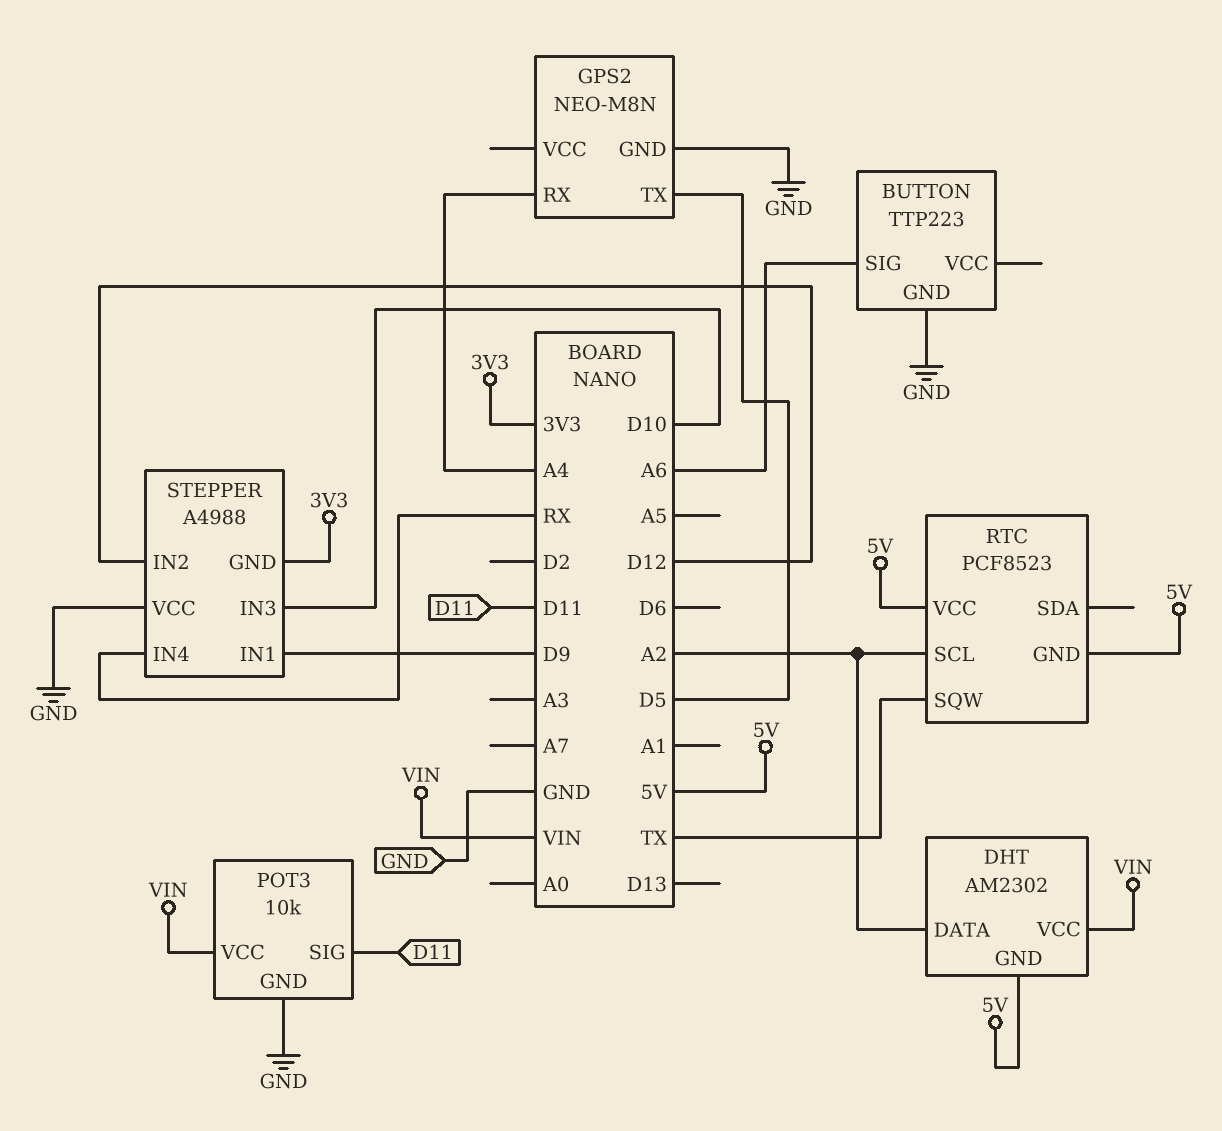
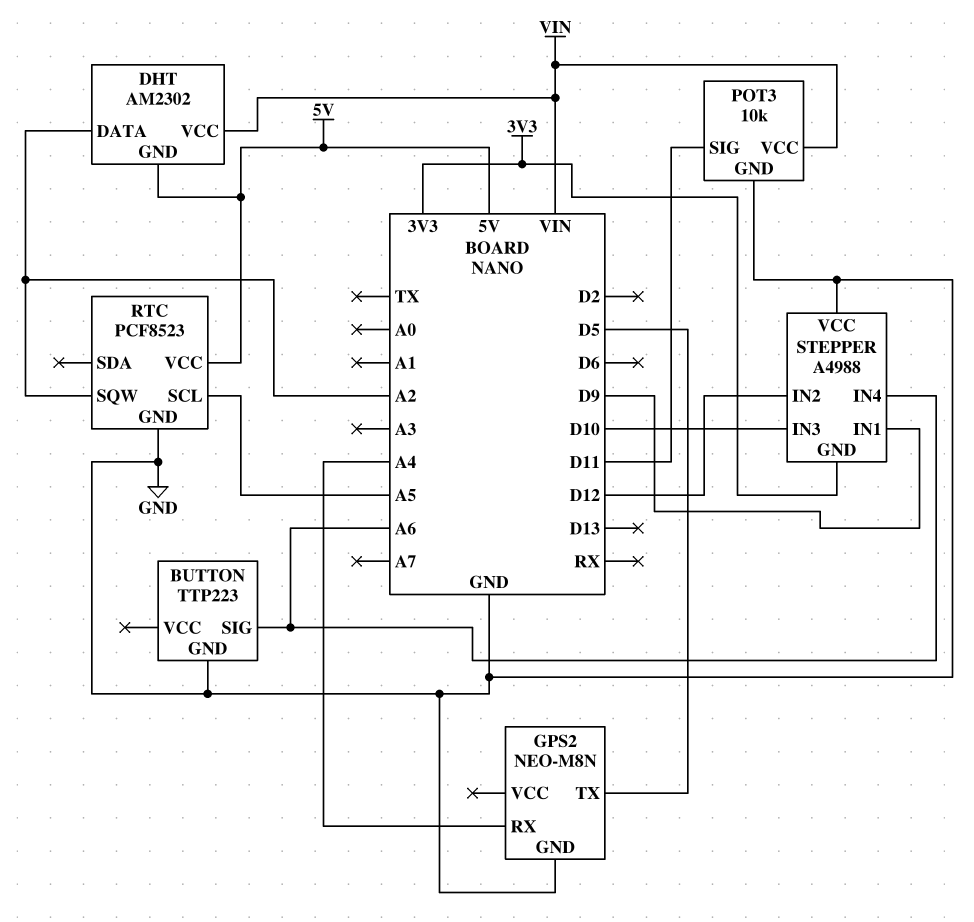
RTC pin GND: 5V -> GND
RTC pin SCL: A2 -> A5
RTC pin SQW: TX -> A2
STEPPER pin IN4: RX -> A6

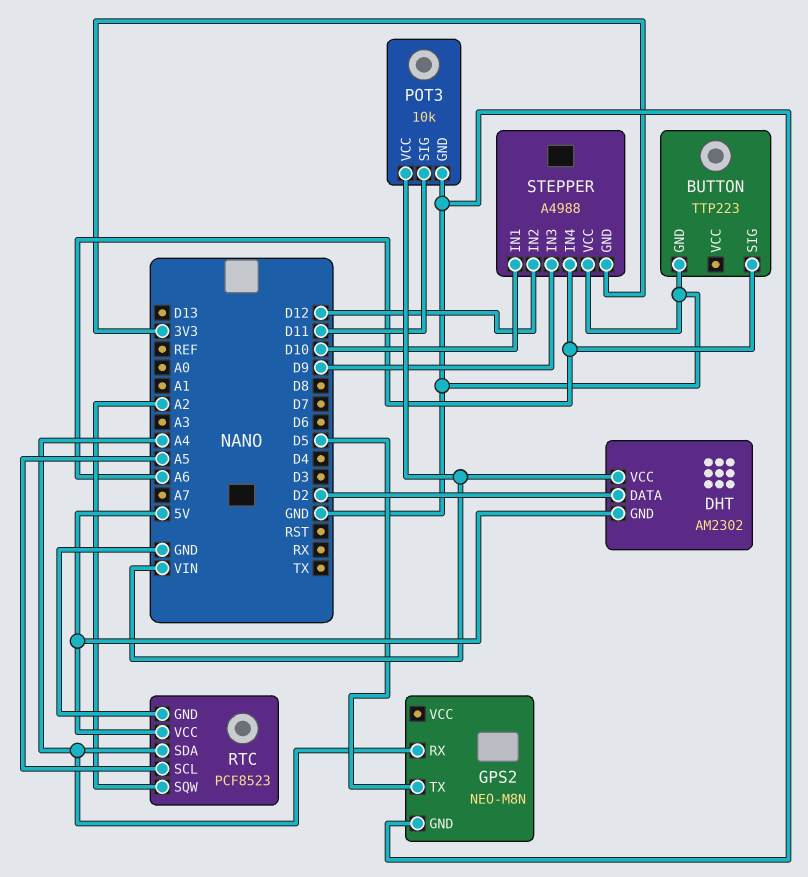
DHT pin DATA: A2 -> D2
RTC pin SDA: none -> A4
STEPPER pin IN1: D9 -> D10
STEPPER pin IN3: D10 -> D9

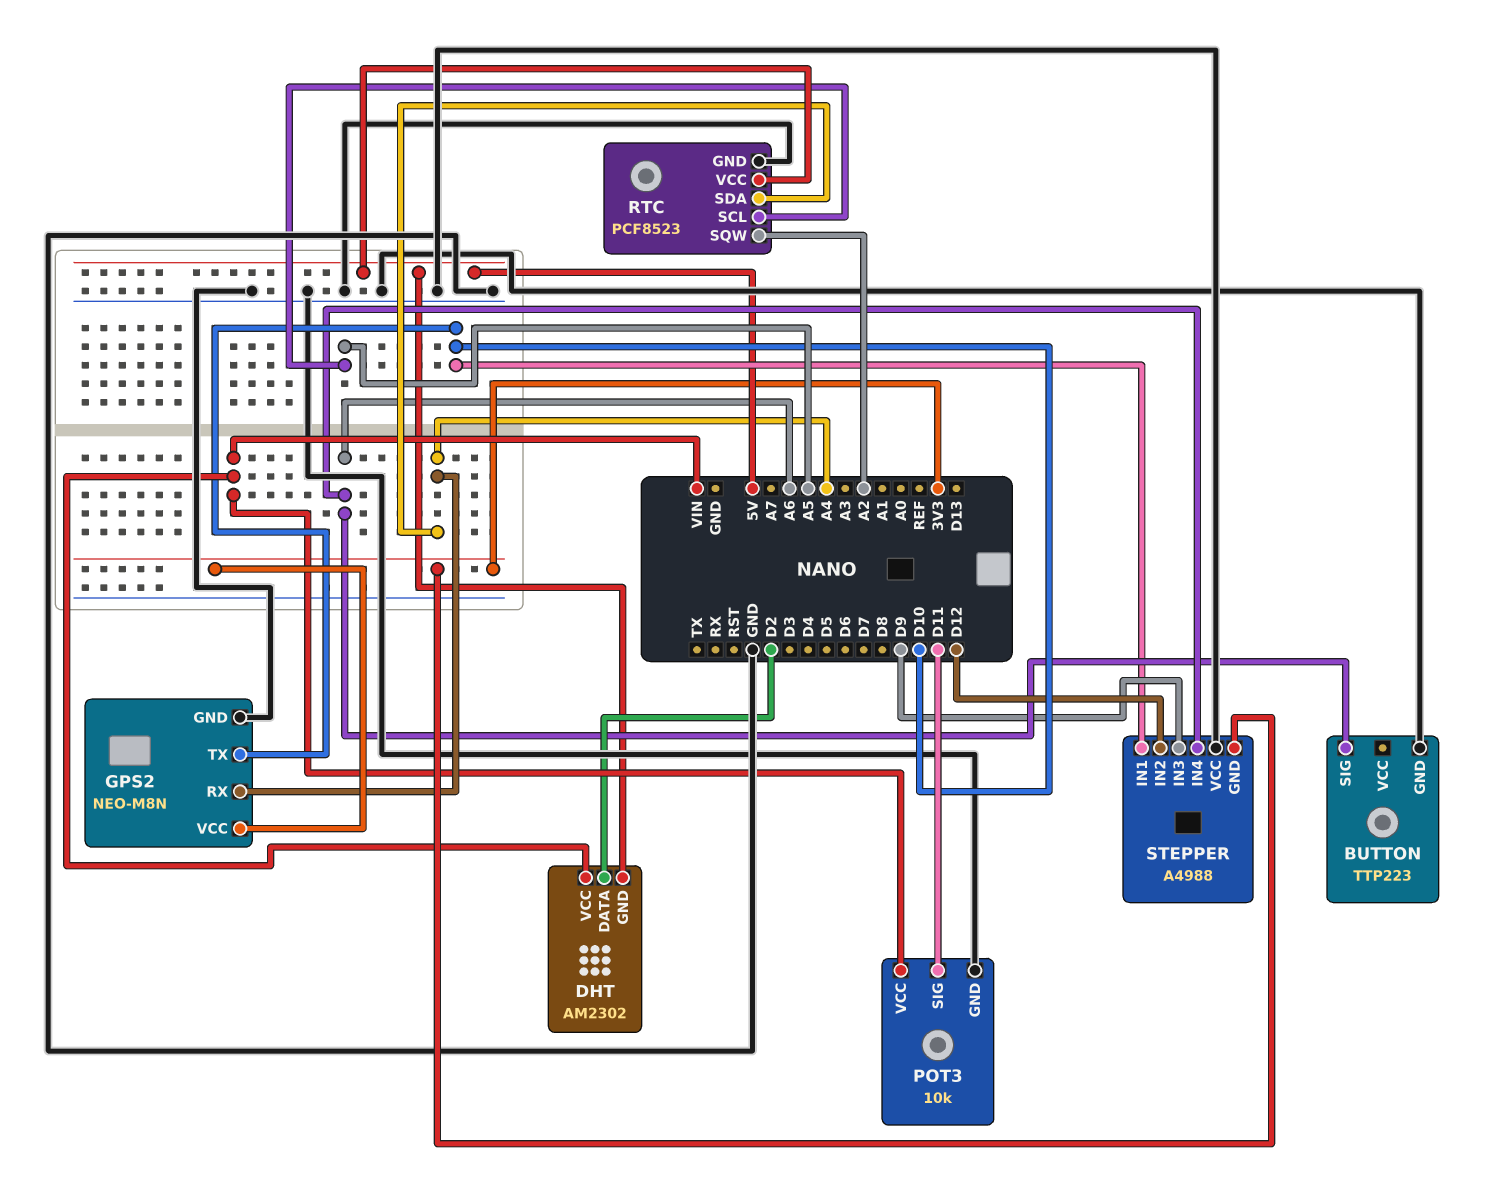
GPS2 pin TX: D5 -> D10
GPS2 pin VCC: none -> 3V3

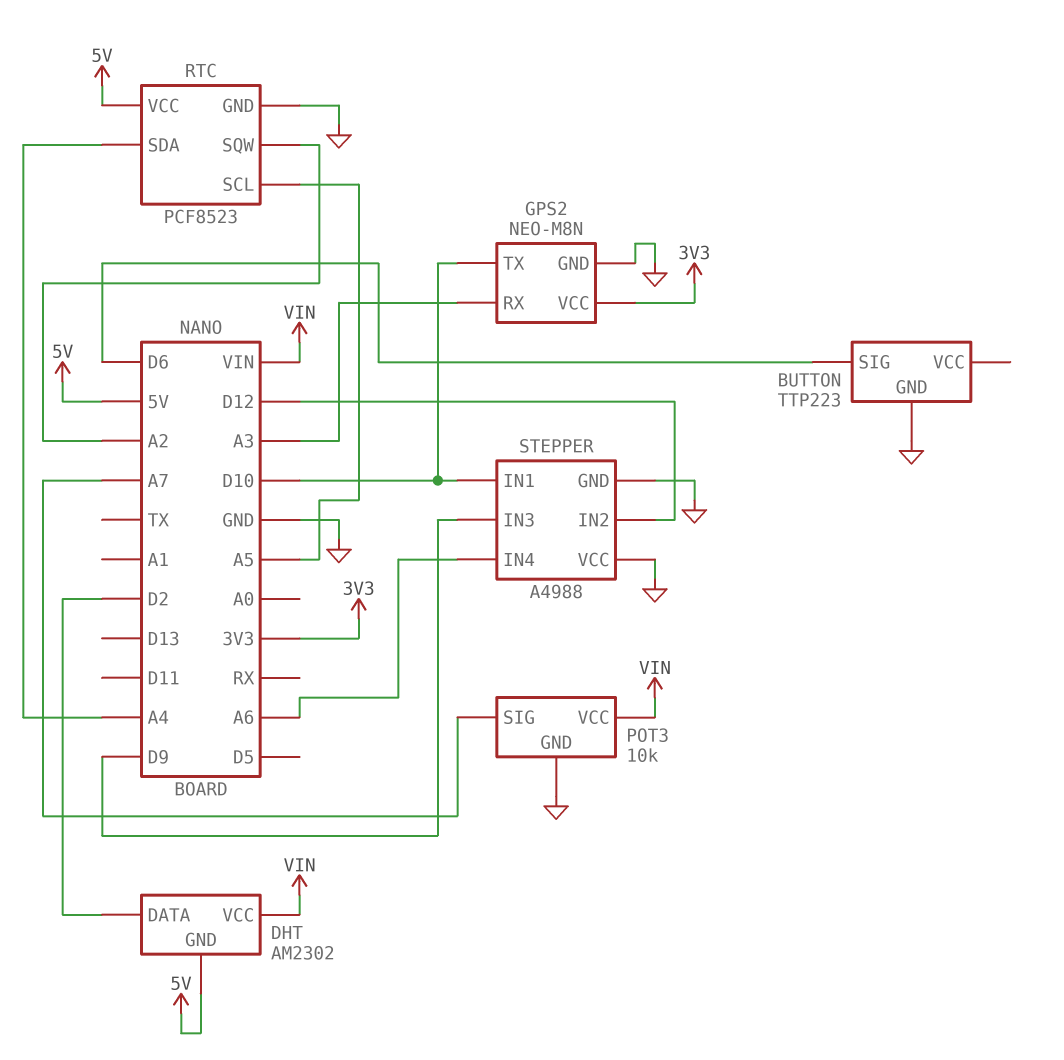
BUTTON pin SIG: A6 -> D6
GPS2 pin RX: A4 -> A3
POT3 pin SIG: D11 -> A7
STEPPER pin GND: 3V3 -> GND

